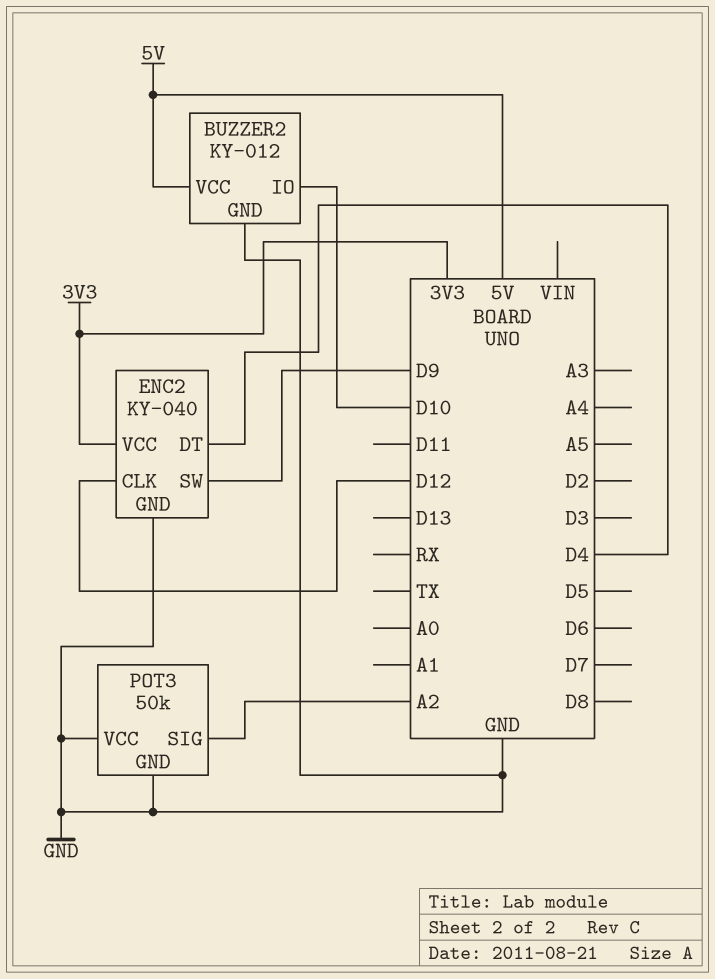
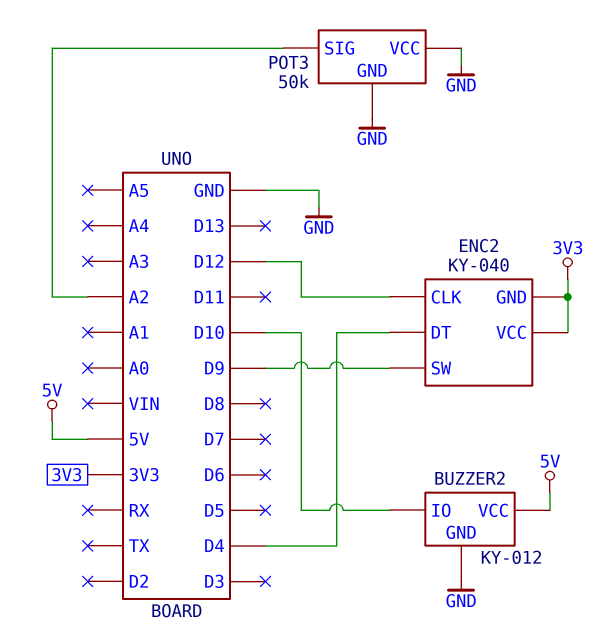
ENC2 pin GND: GND -> 3V3

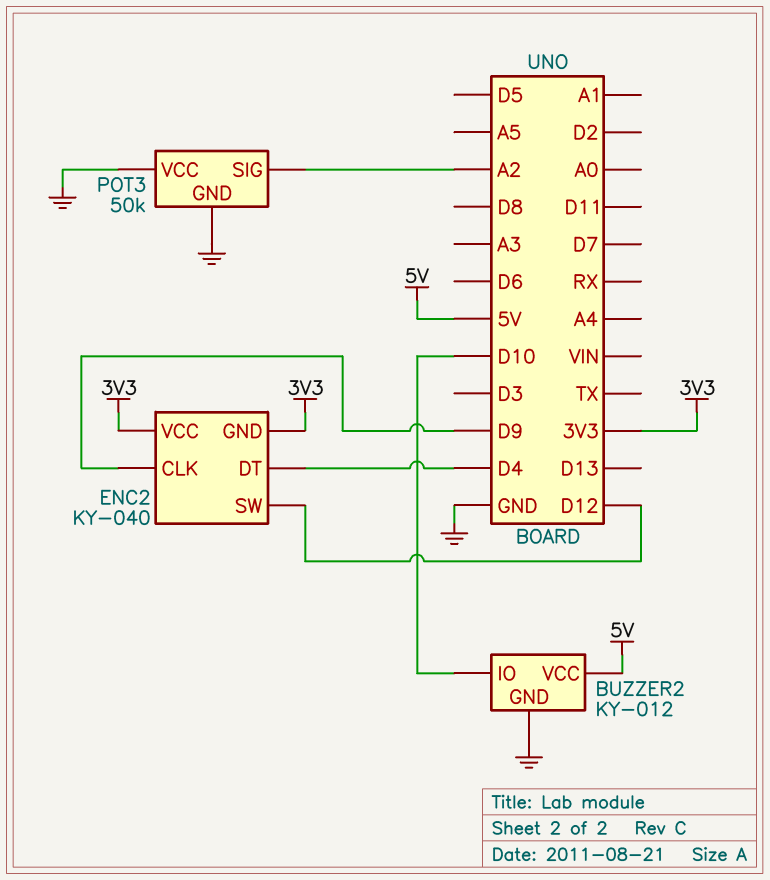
ENC2 pin CLK: D12 -> D9
ENC2 pin SW: D9 -> D12

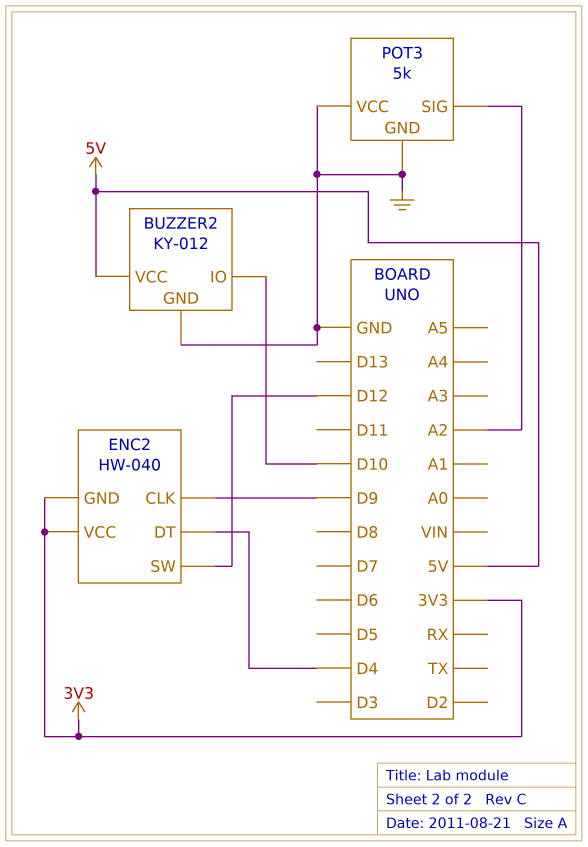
ENC2: KY-040 -> HW-040
POT3: 50k -> 5k

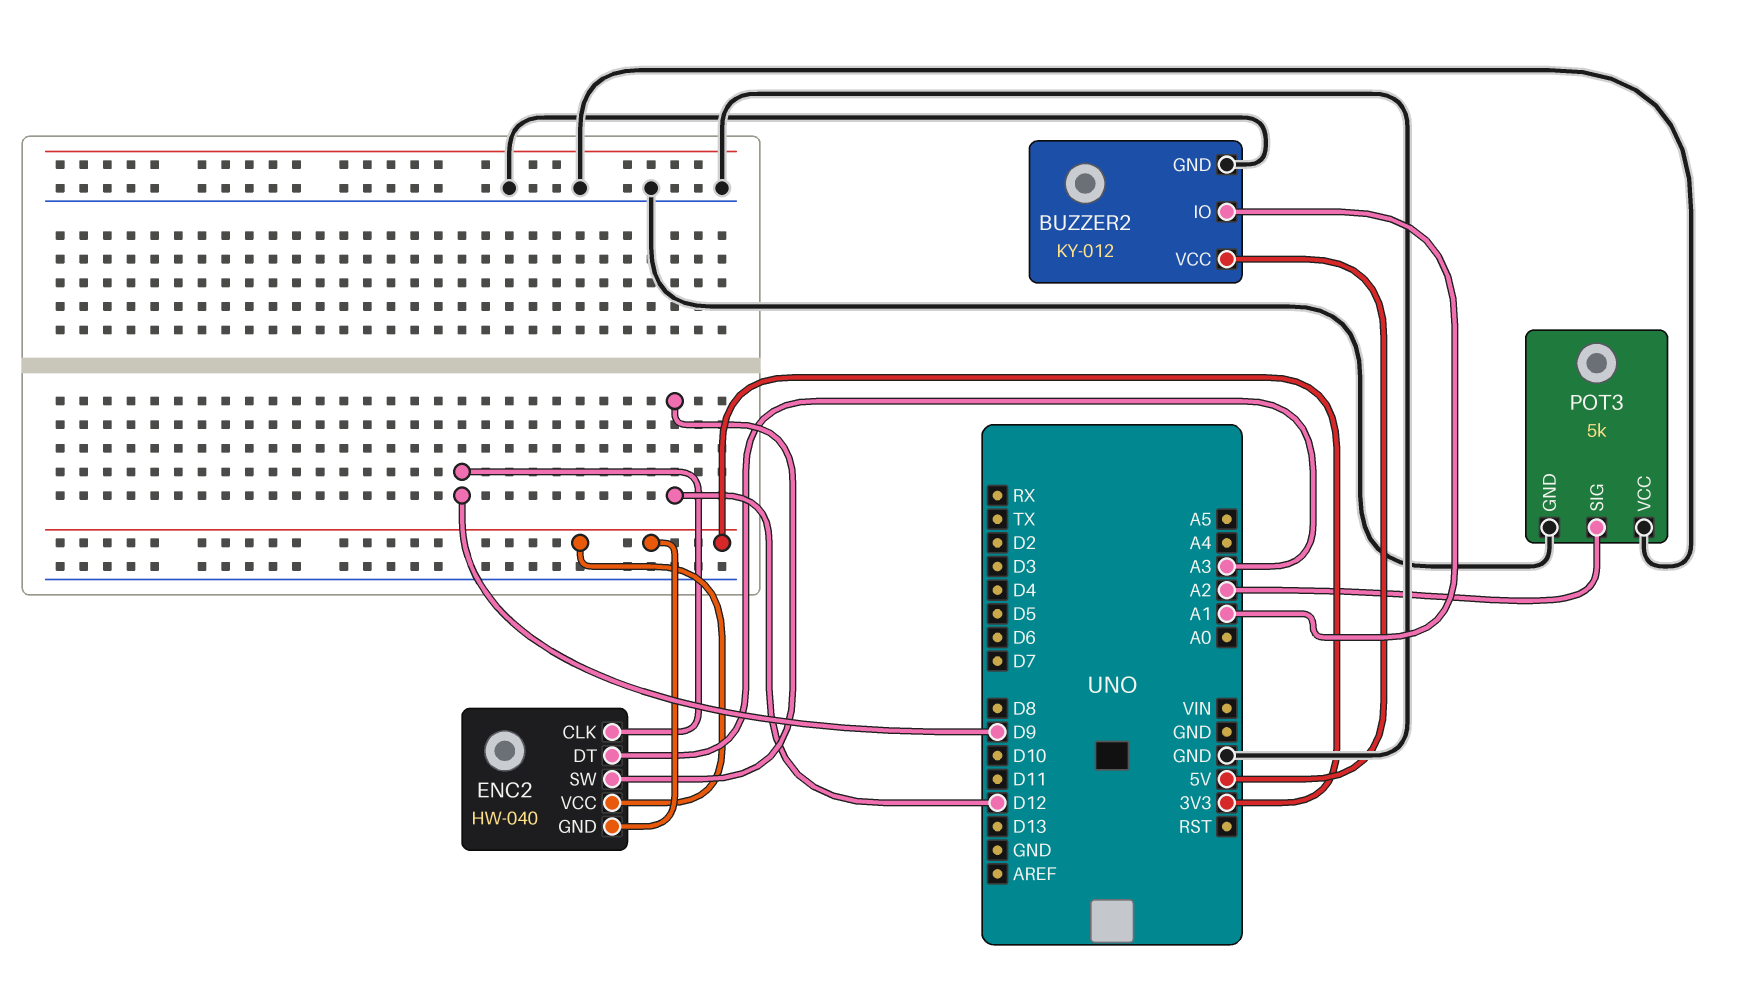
BUZZER2 pin IO: D10 -> A1
ENC2 pin DT: D4 -> A3

